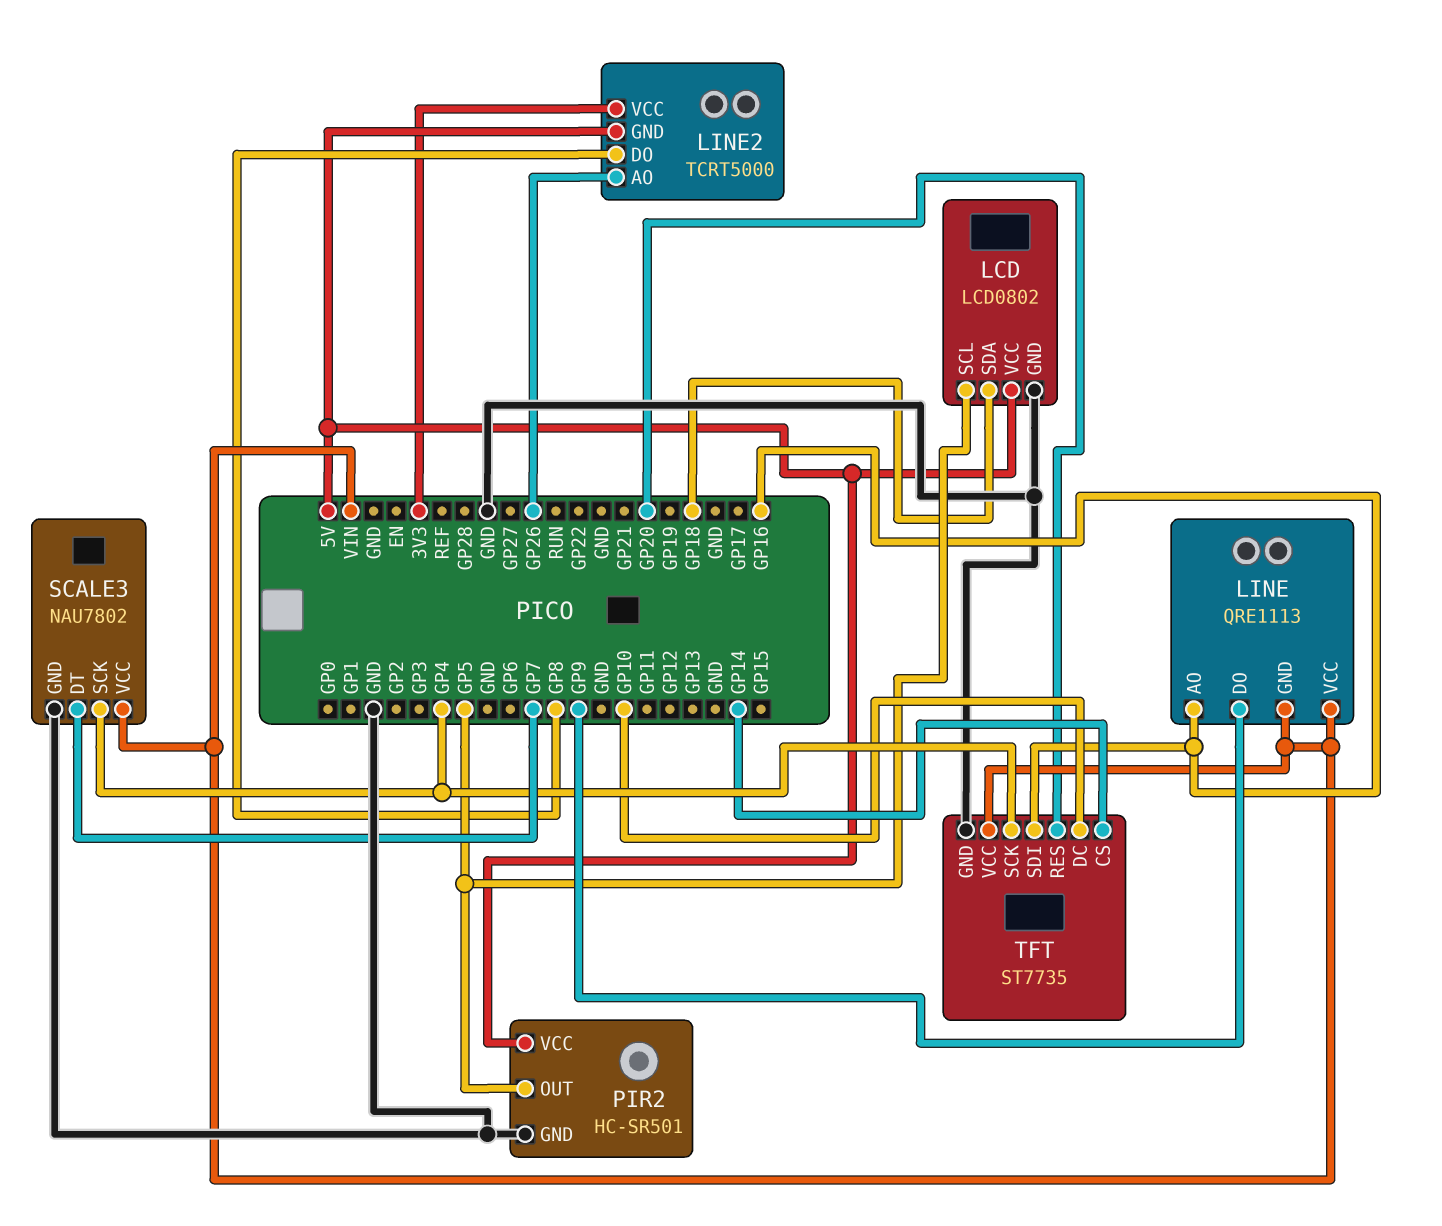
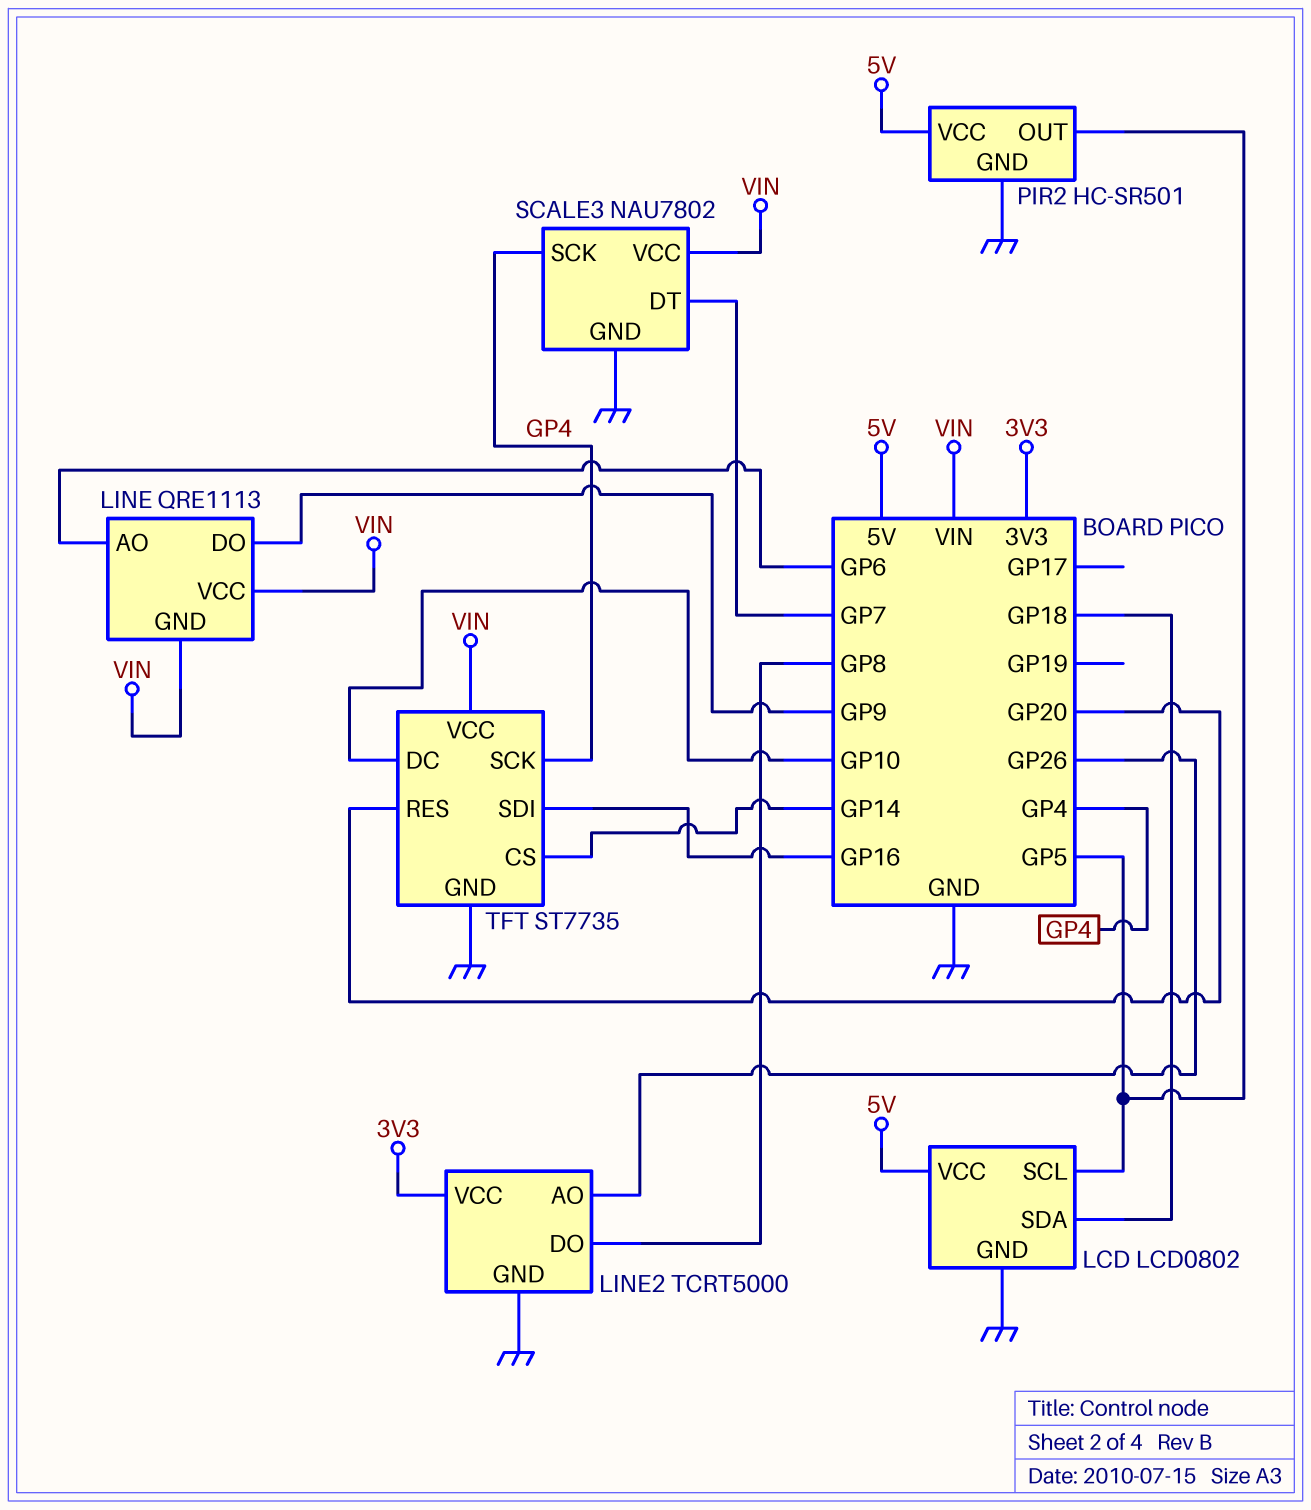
LINE pin AO: GP16 -> GP6
LINE2 pin GND: 5V -> GND

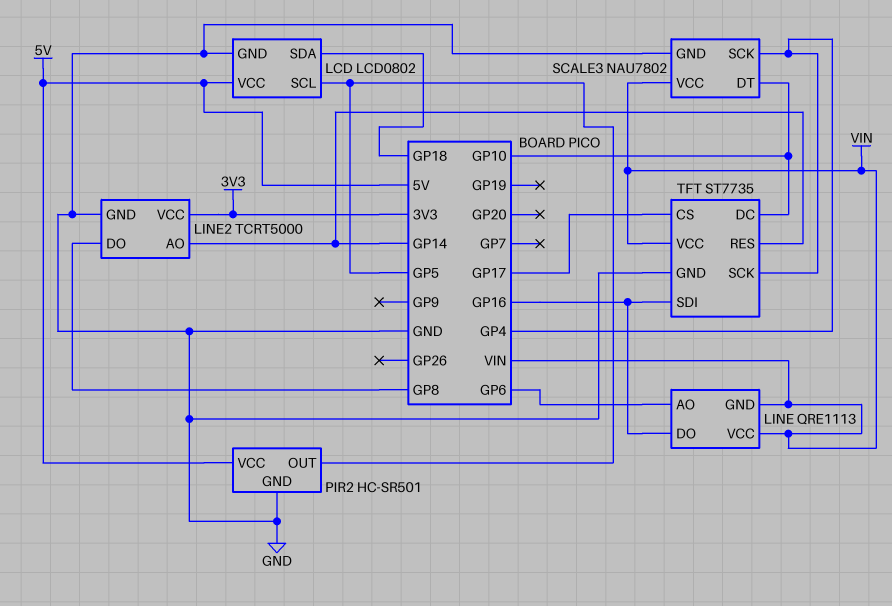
LINE pin DO: GP9 -> GP16
LINE2 pin AO: GP26 -> GP14
SCALE3 pin DT: GP7 -> GP10
TFT pin CS: GP14 -> GP17
TFT pin RES: GP20 -> GP14

